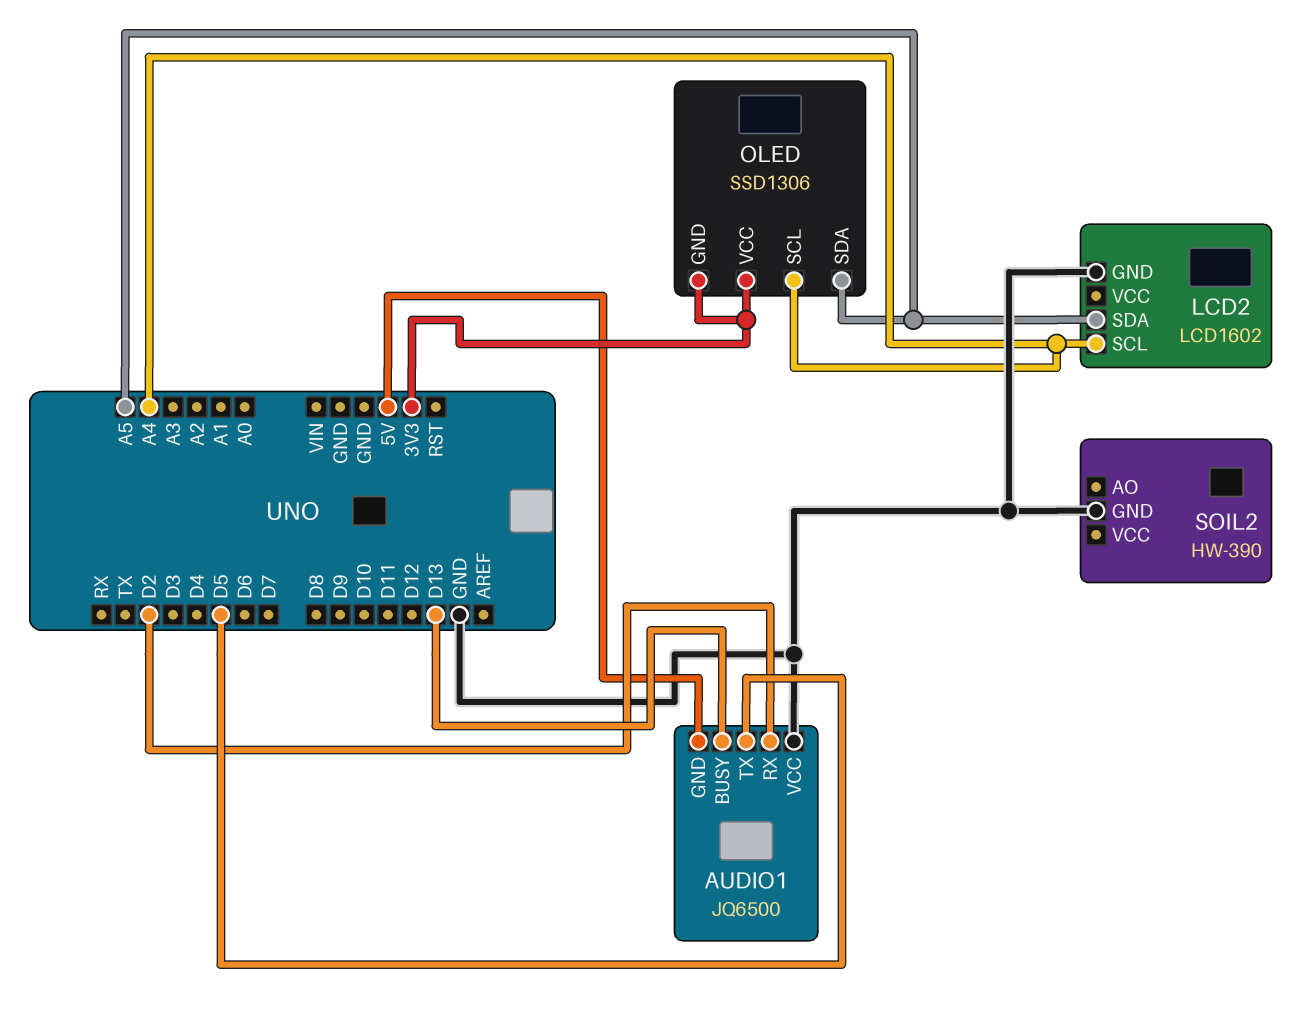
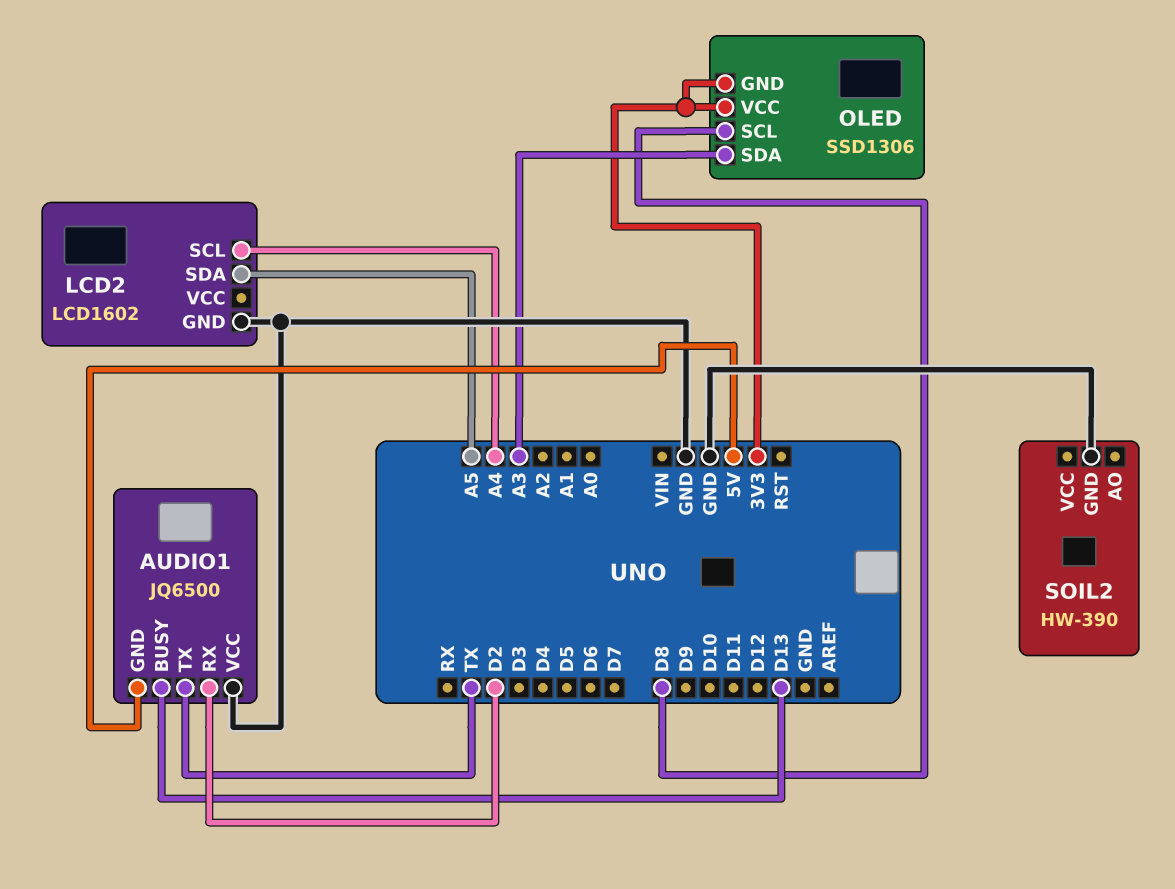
AUDIO1 pin TX: D5 -> TX
OLED pin SCL: A4 -> D8
OLED pin SDA: A5 -> A3

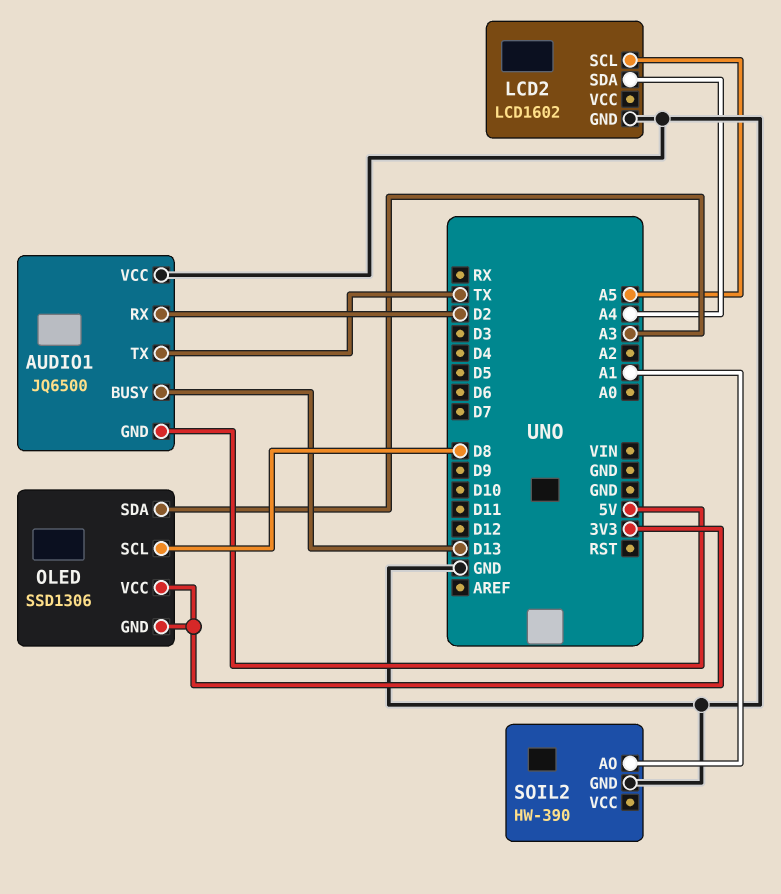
LCD2 pin SCL: A4 -> A5
LCD2 pin SDA: A5 -> A4
SOIL2 pin AO: none -> A1

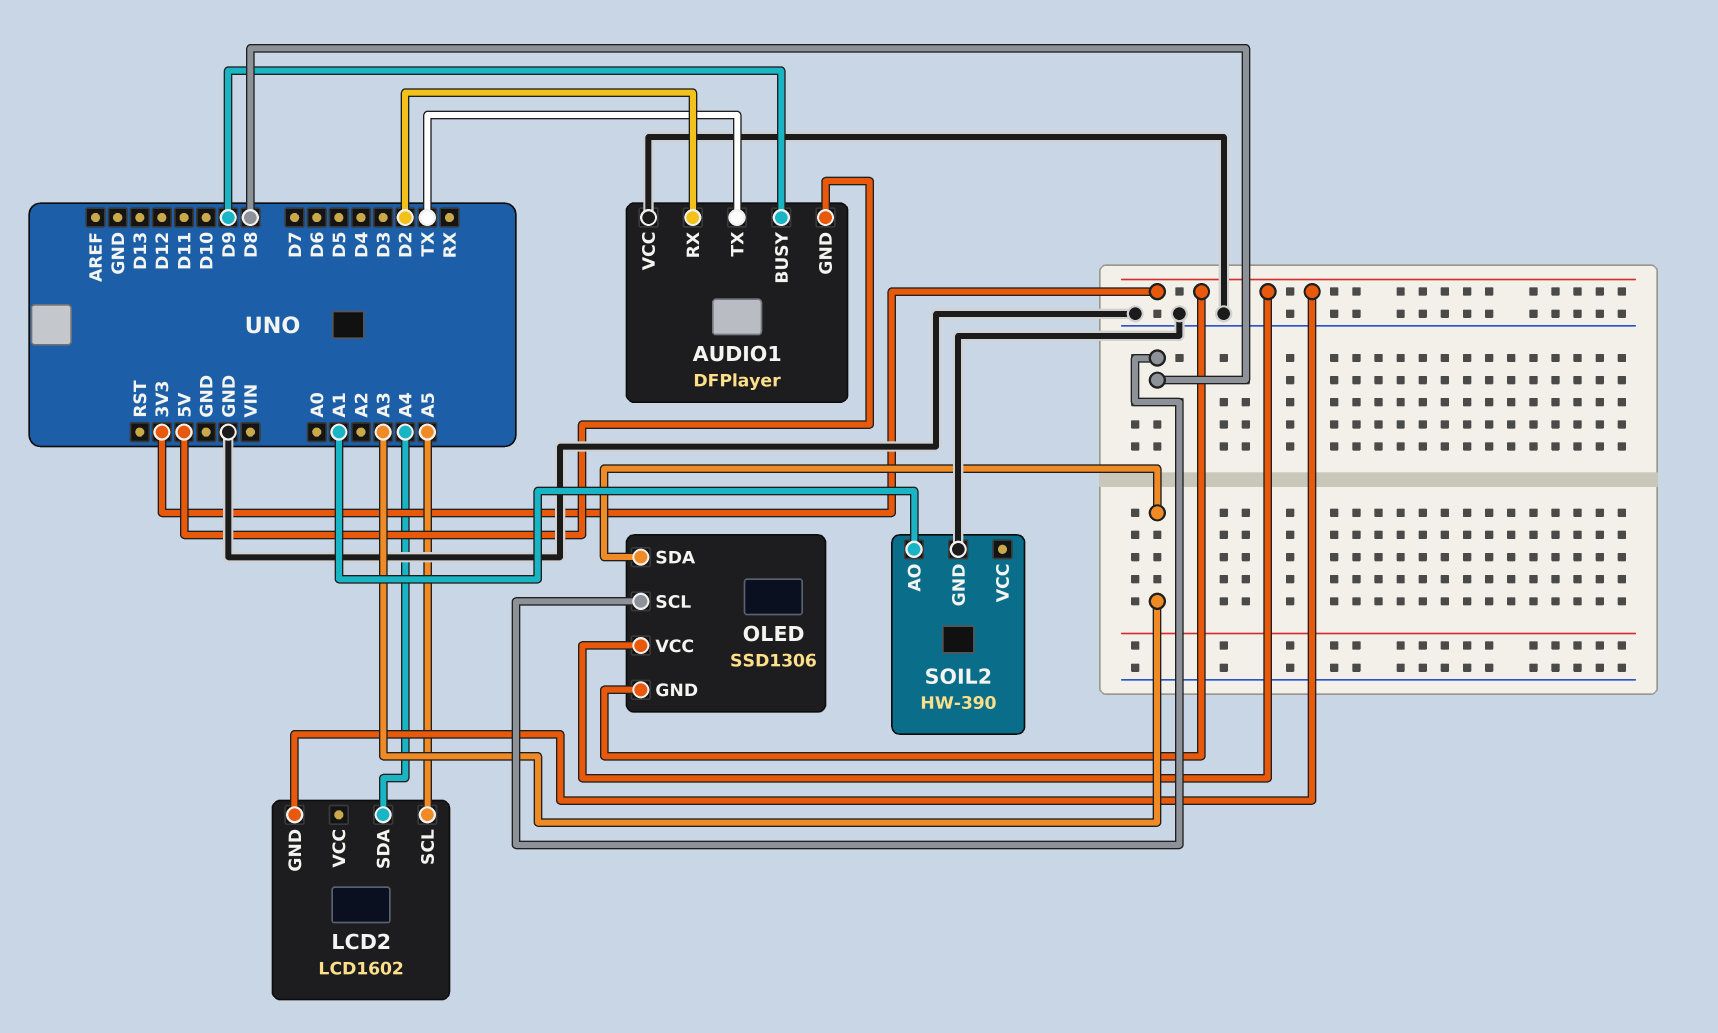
AUDIO1: JQ6500 -> DFPlayer
AUDIO1 pin BUSY: D13 -> D9
LCD2 pin GND: GND -> 3V3

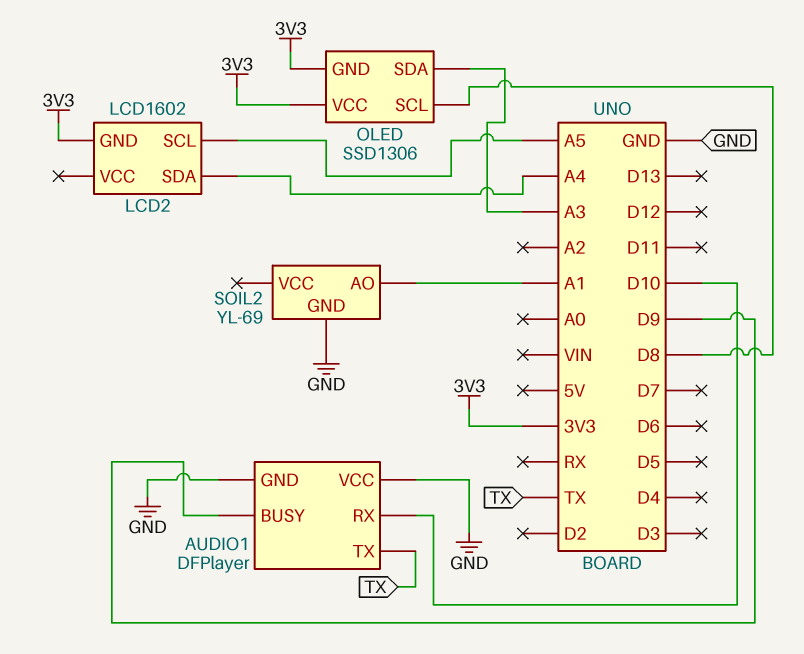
AUDIO1 pin GND: 5V -> GND
AUDIO1 pin RX: D2 -> D10
SOIL2: HW-390 -> YL-69

